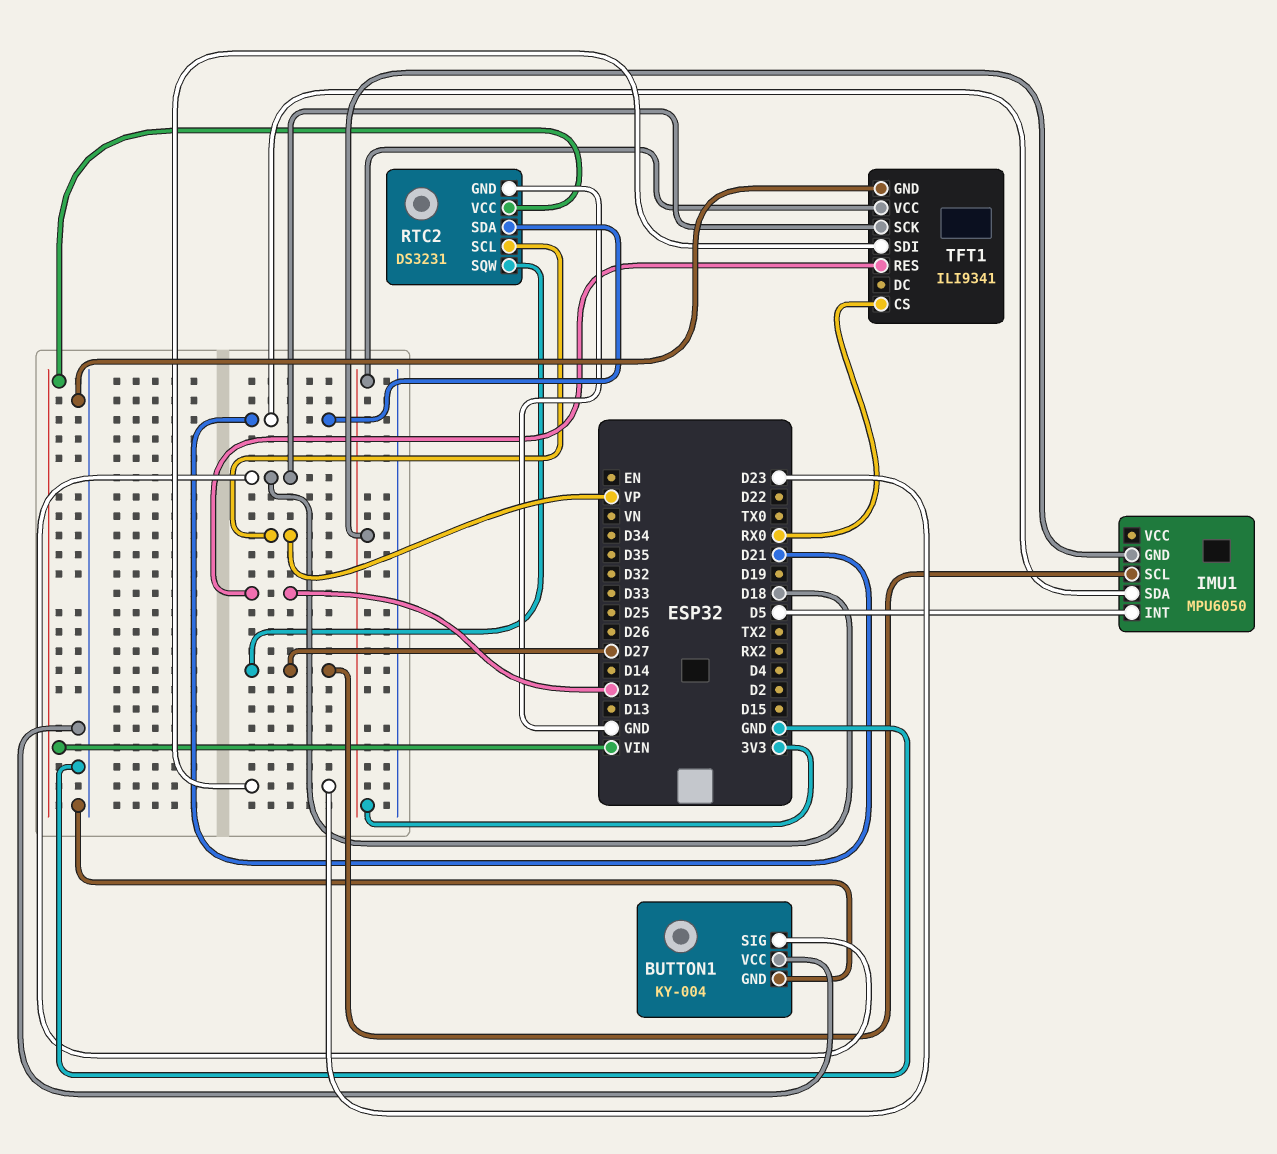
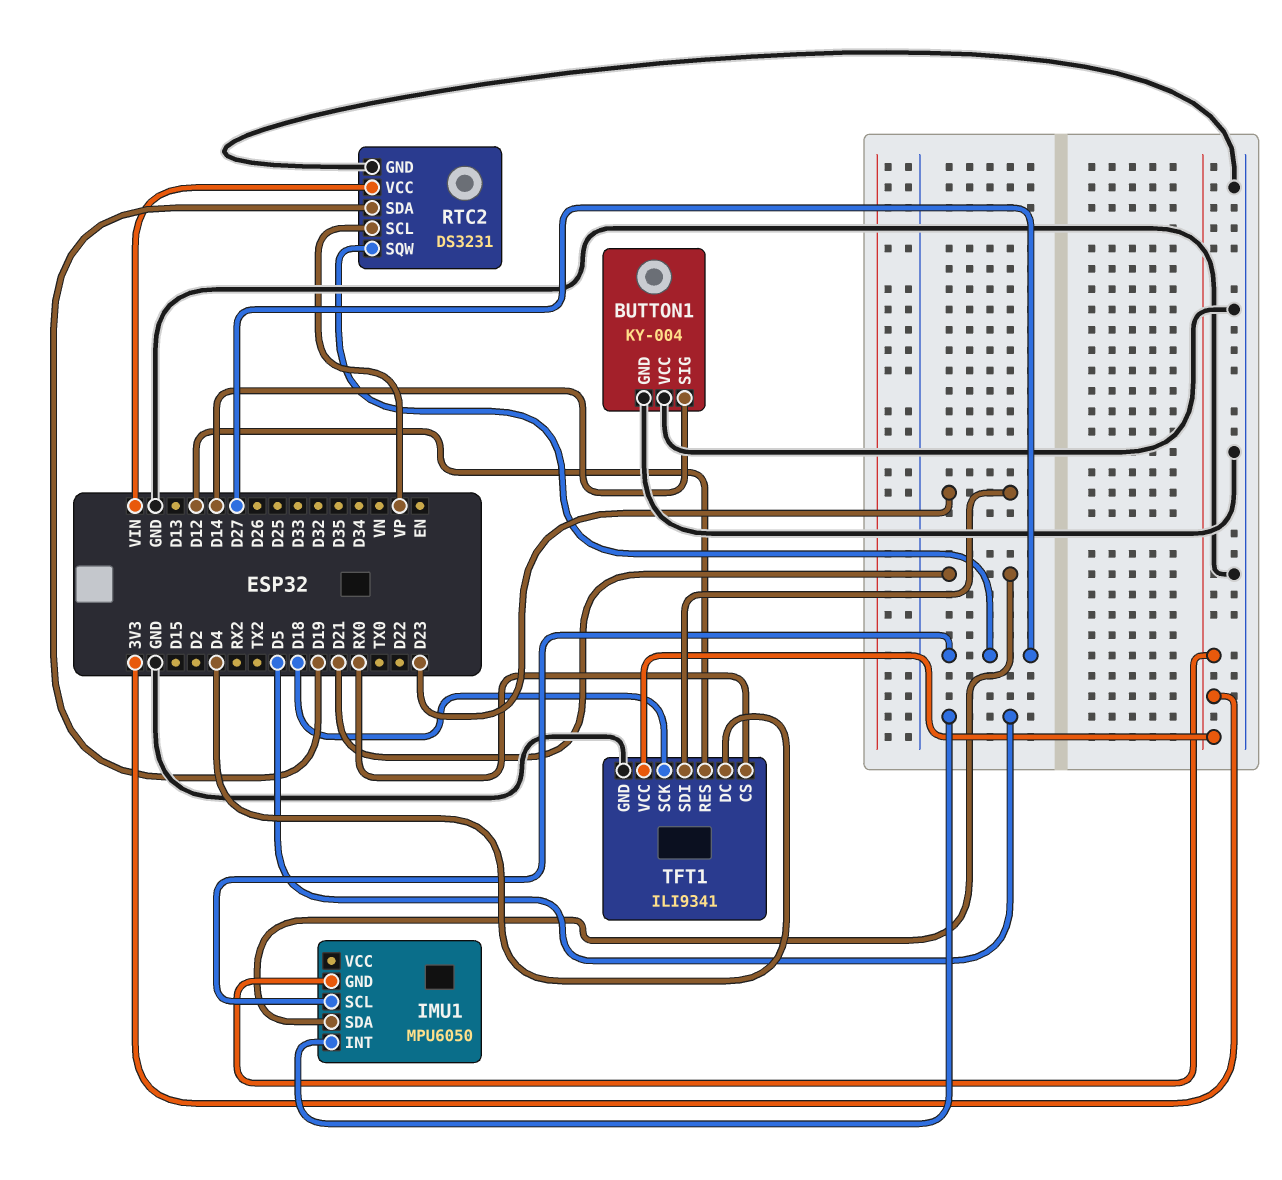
BUTTON1 pin SIG: D18 -> D14
RTC2 pin SDA: D21 -> D19
TFT1 pin DC: none -> D4

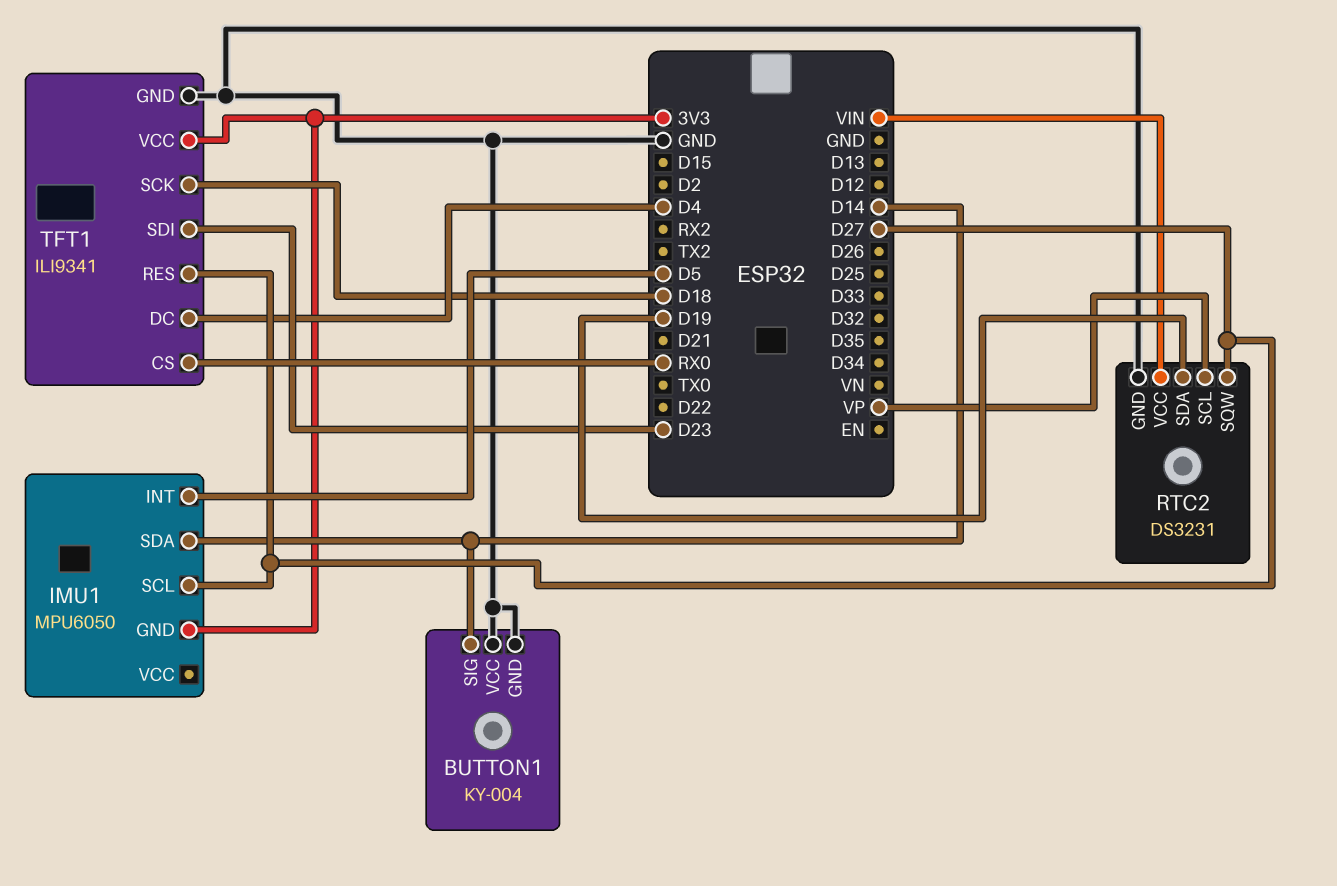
IMU1 pin SDA: D21 -> D14
TFT1 pin RES: D12 -> D27

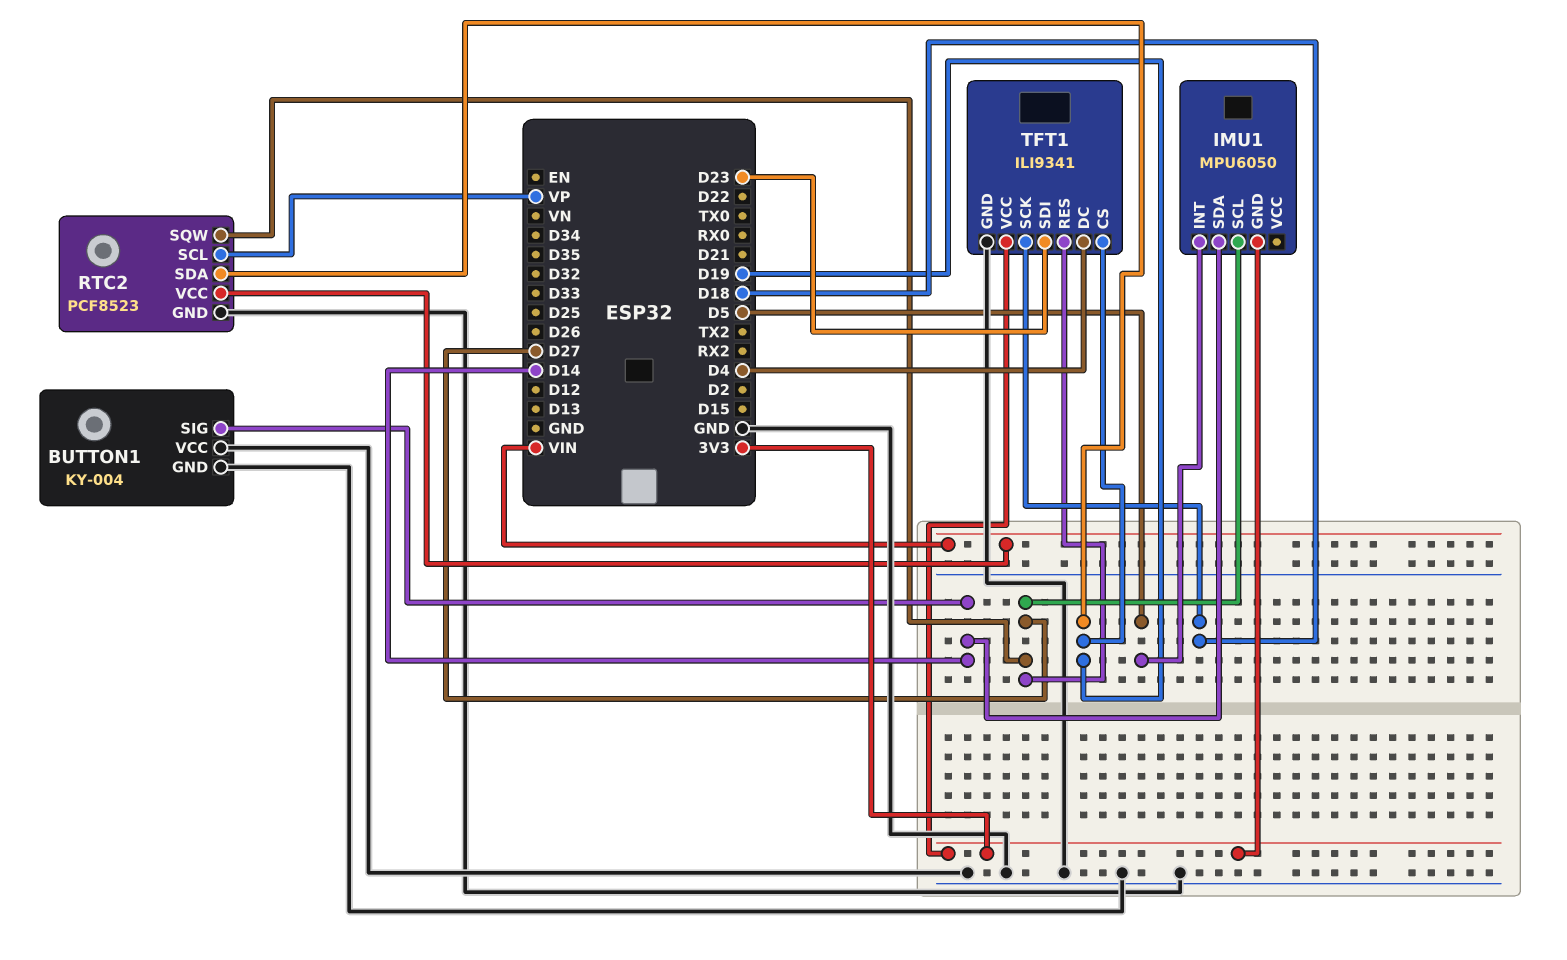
RTC2: DS3231 -> PCF8523
TFT1 pin CS: RX0 -> D19

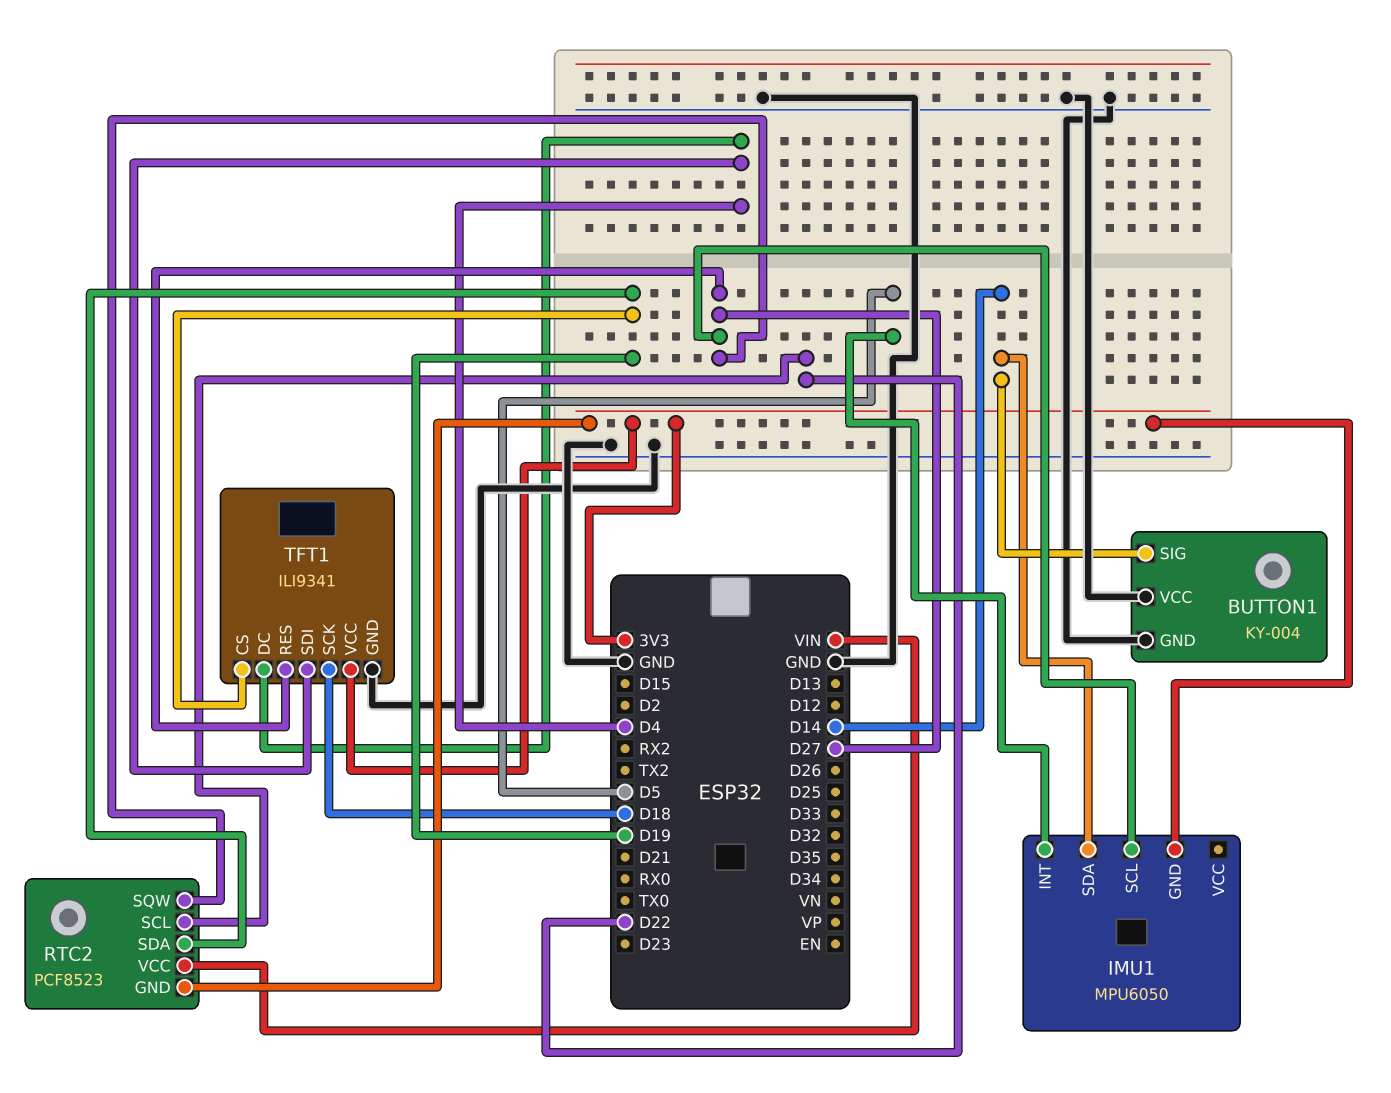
RTC2 pin GND: GND -> 3V3
RTC2 pin SCL: VP -> D22
TFT1 pin SDI: D23 -> D4

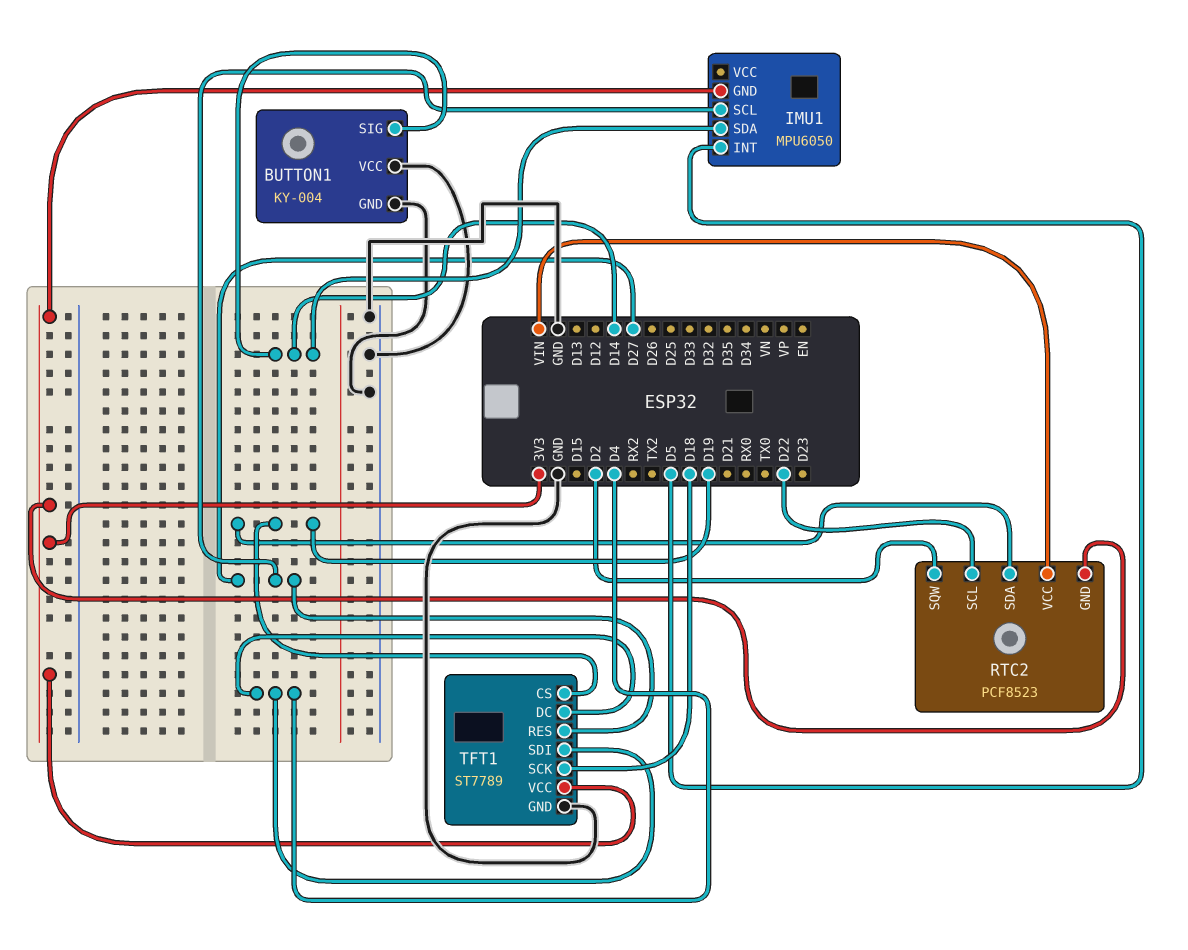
RTC2 pin SQW: D27 -> D2
TFT1: ILI9341 -> ST7789

